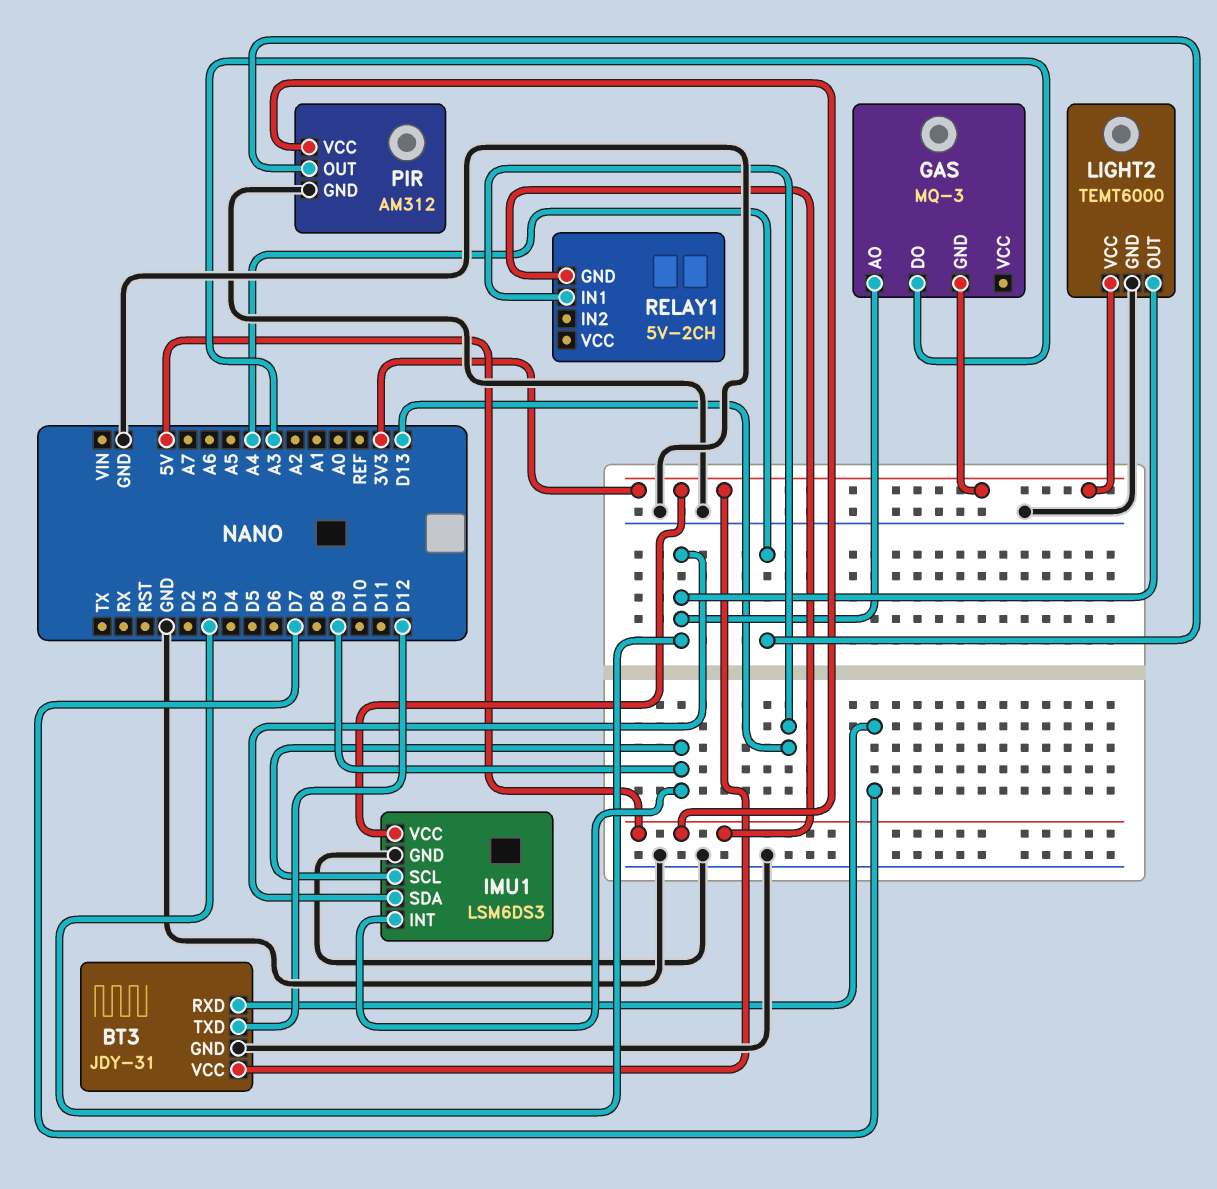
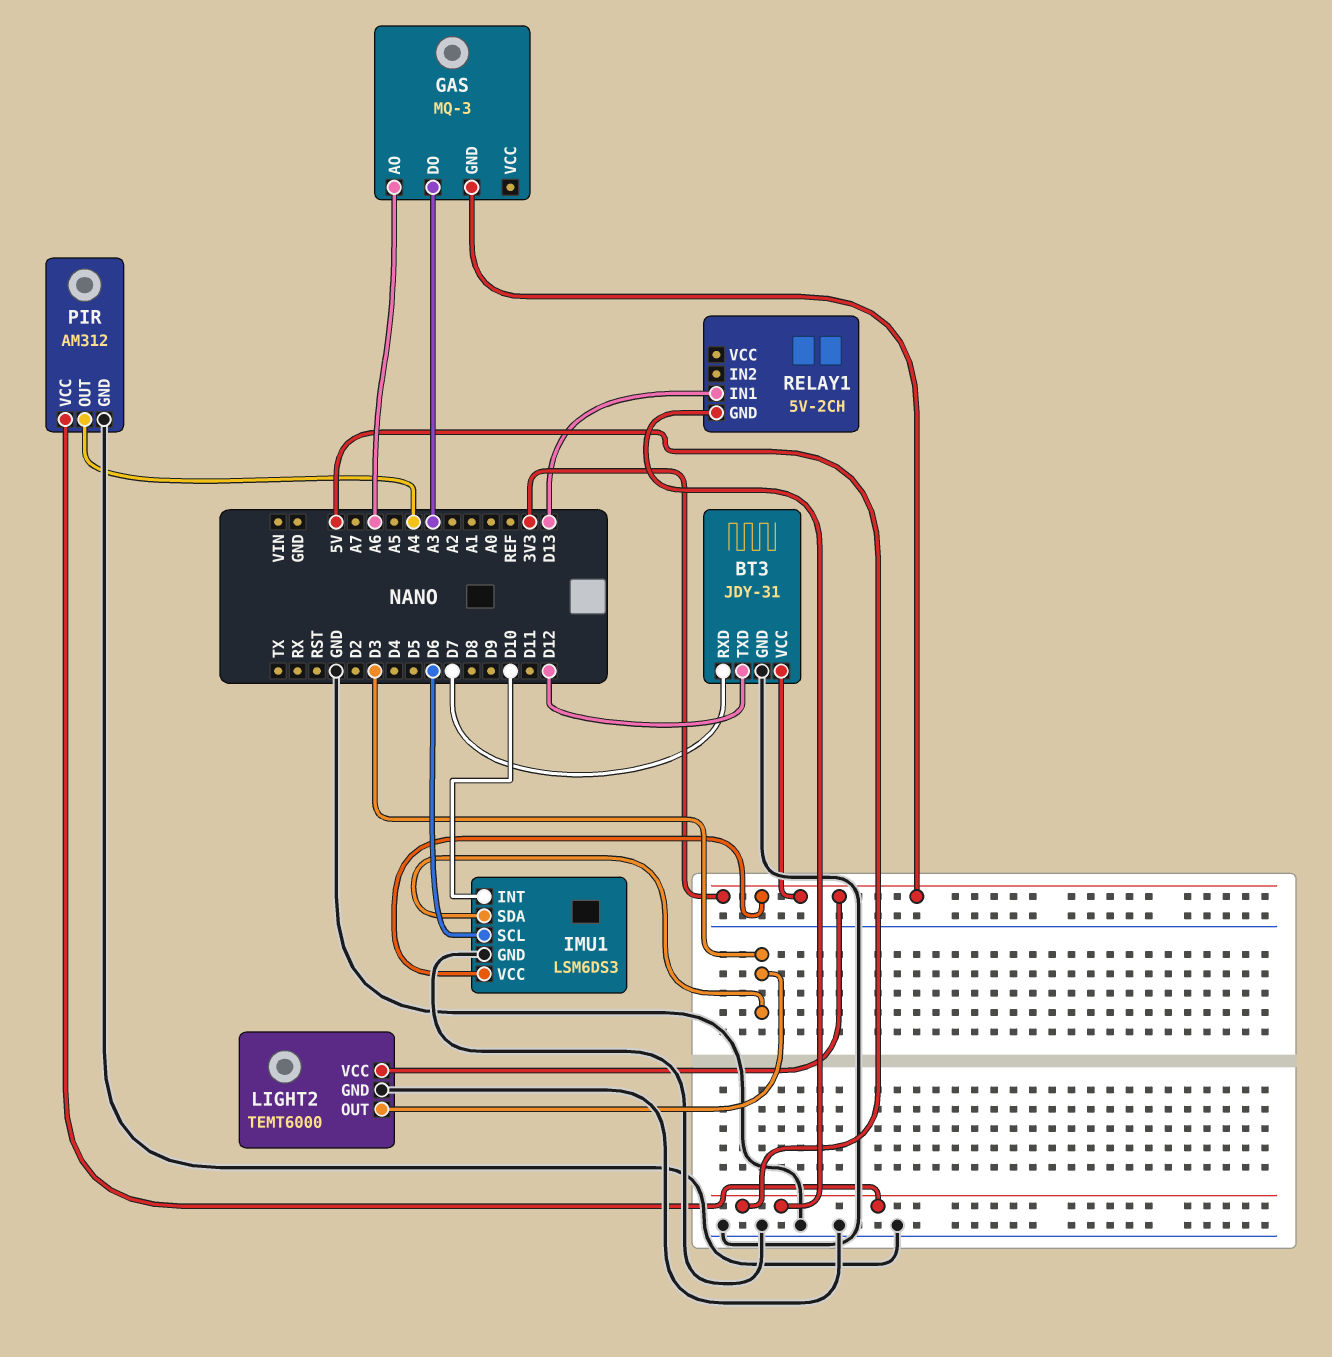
GAS pin AO: D3 -> A6
IMU1 pin INT: D9 -> D10
IMU1 pin SCL: D9 -> D6

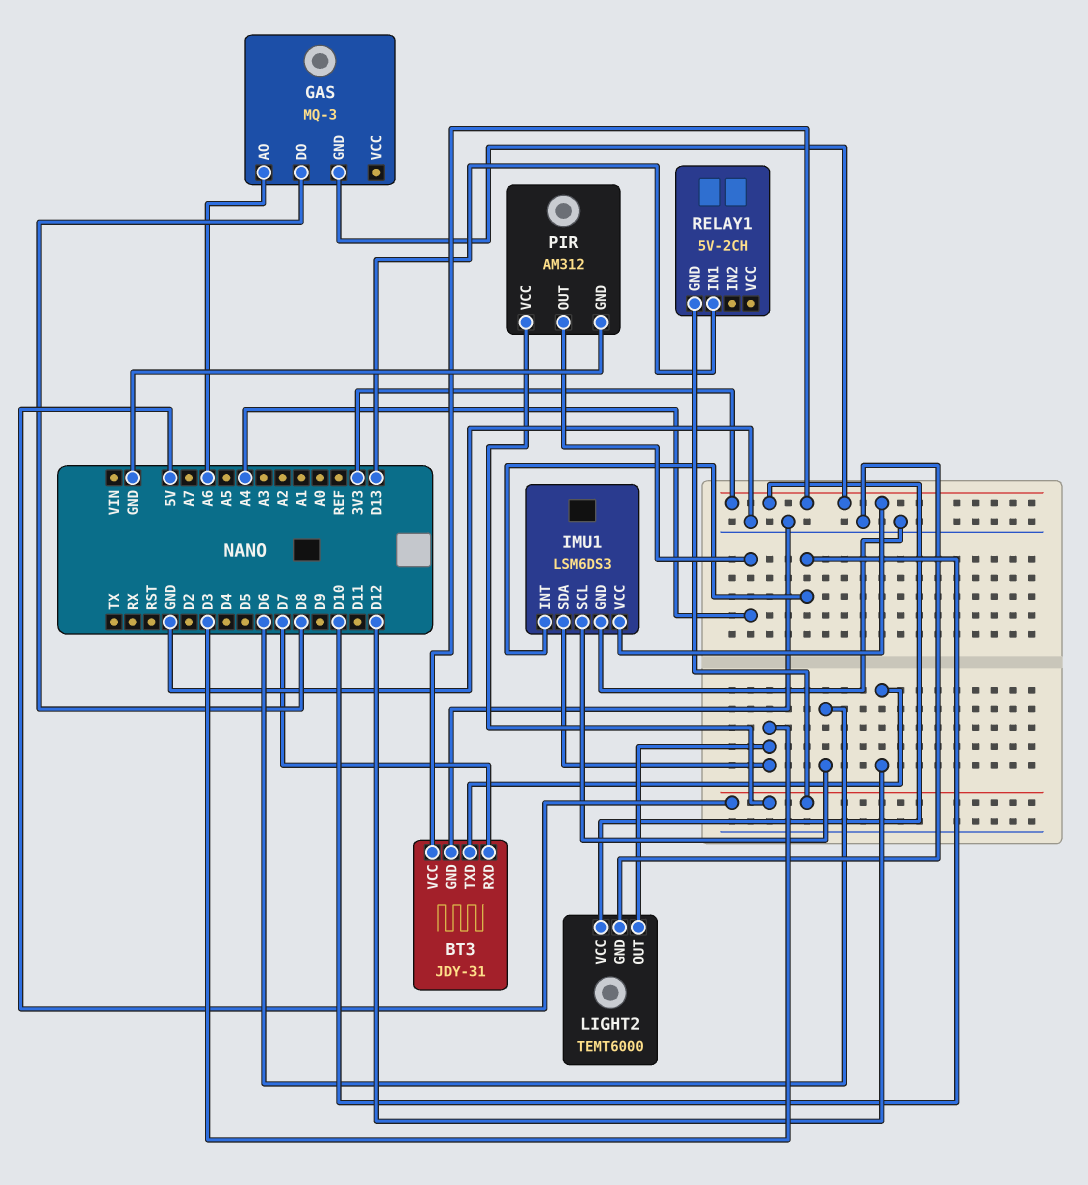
GAS pin DO: A3 -> D8

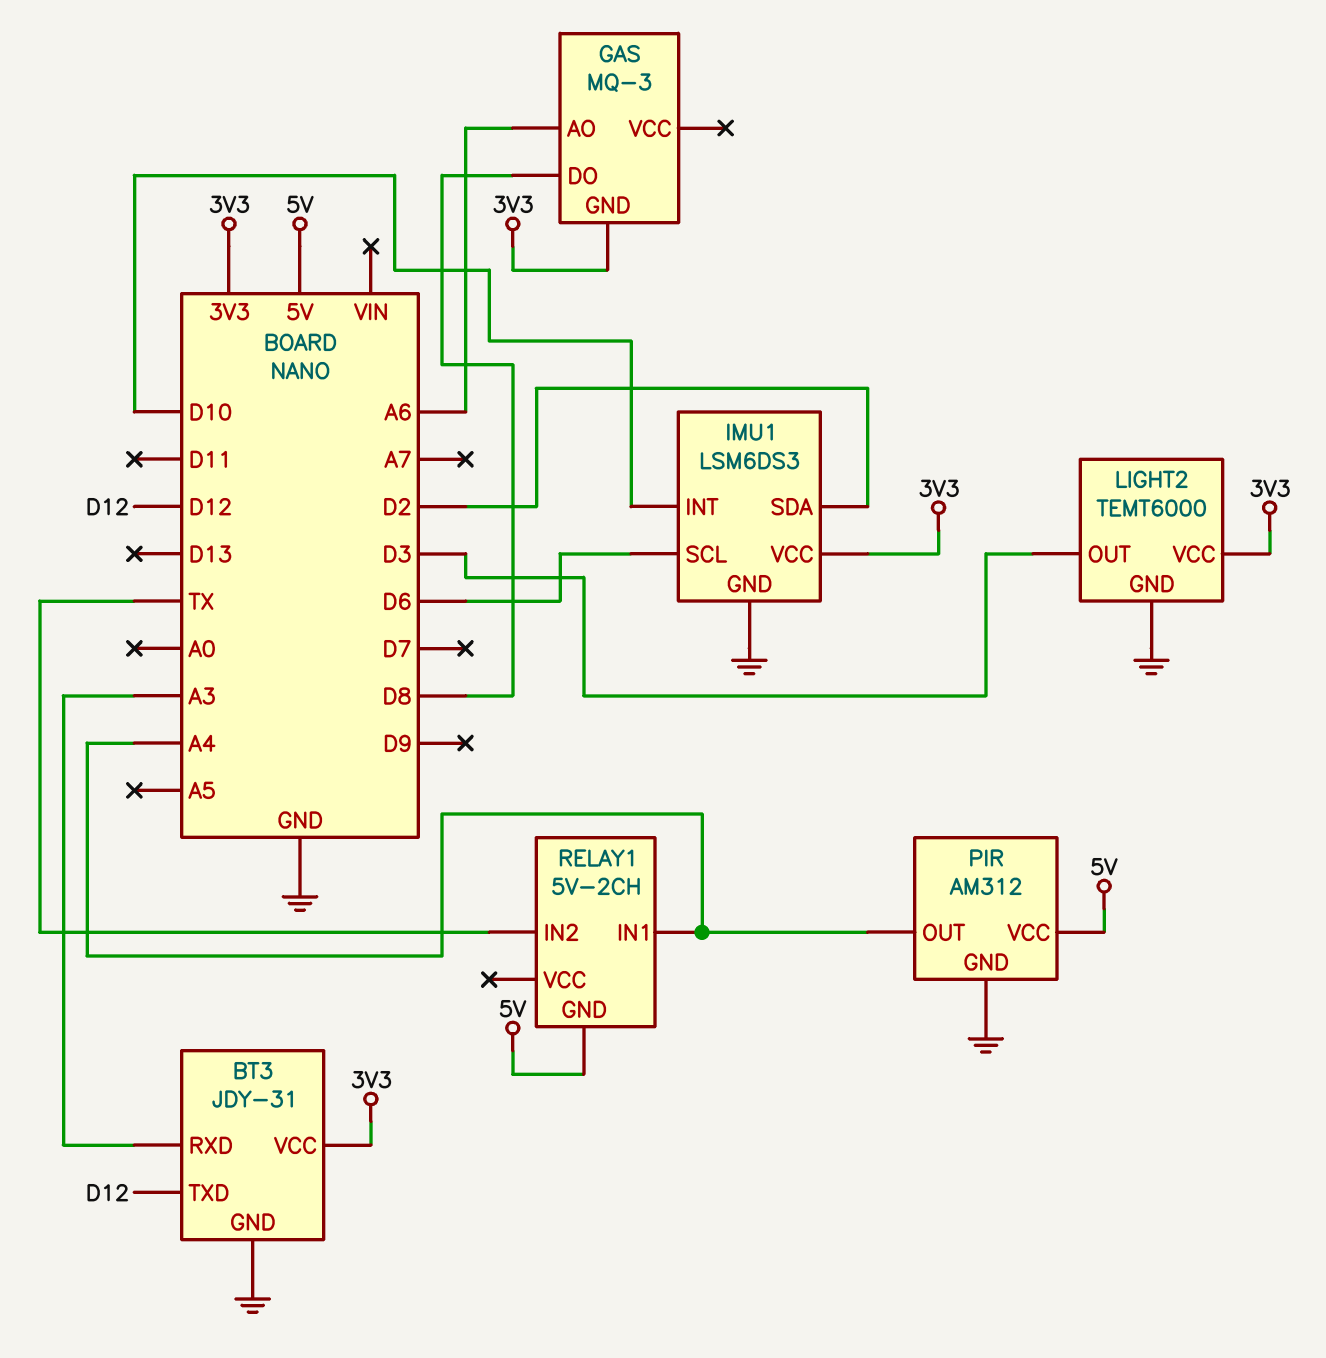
BT3 pin RXD: D7 -> A3
IMU1 pin SDA: D3 -> D2
RELAY1 pin IN1: D13 -> A4
RELAY1 pin IN2: none -> TX

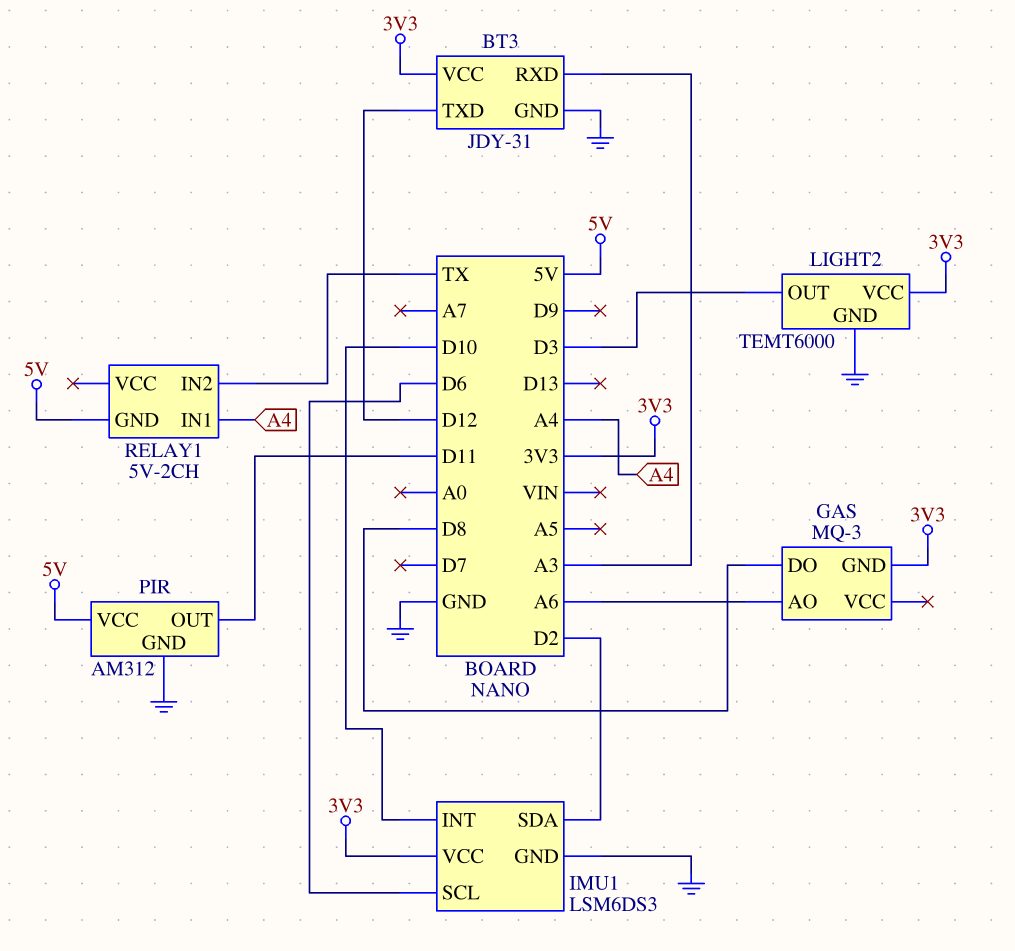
PIR pin OUT: A4 -> D11

